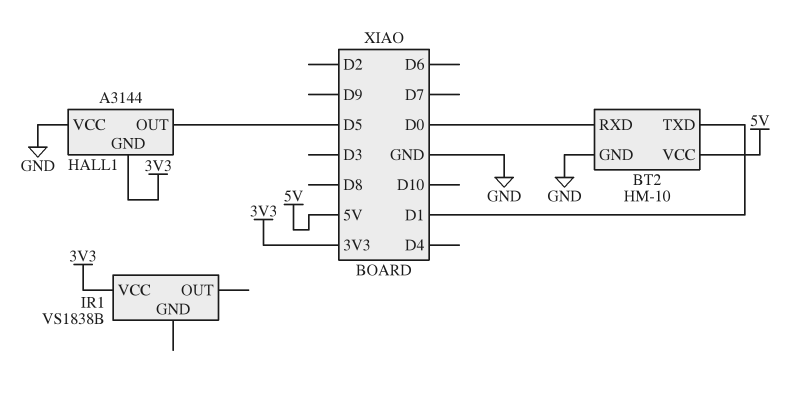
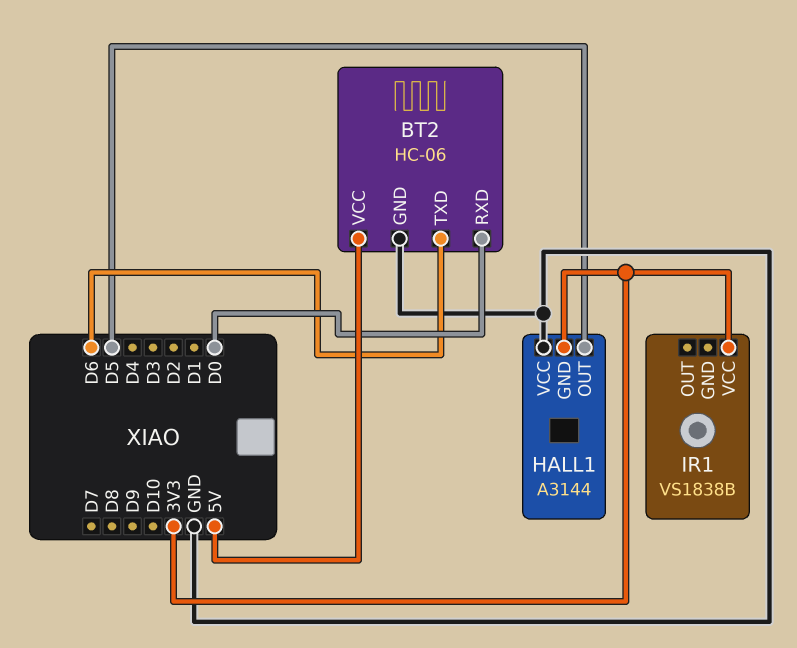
BT2: HM-10 -> HC-06
BT2 pin TXD: D1 -> D6

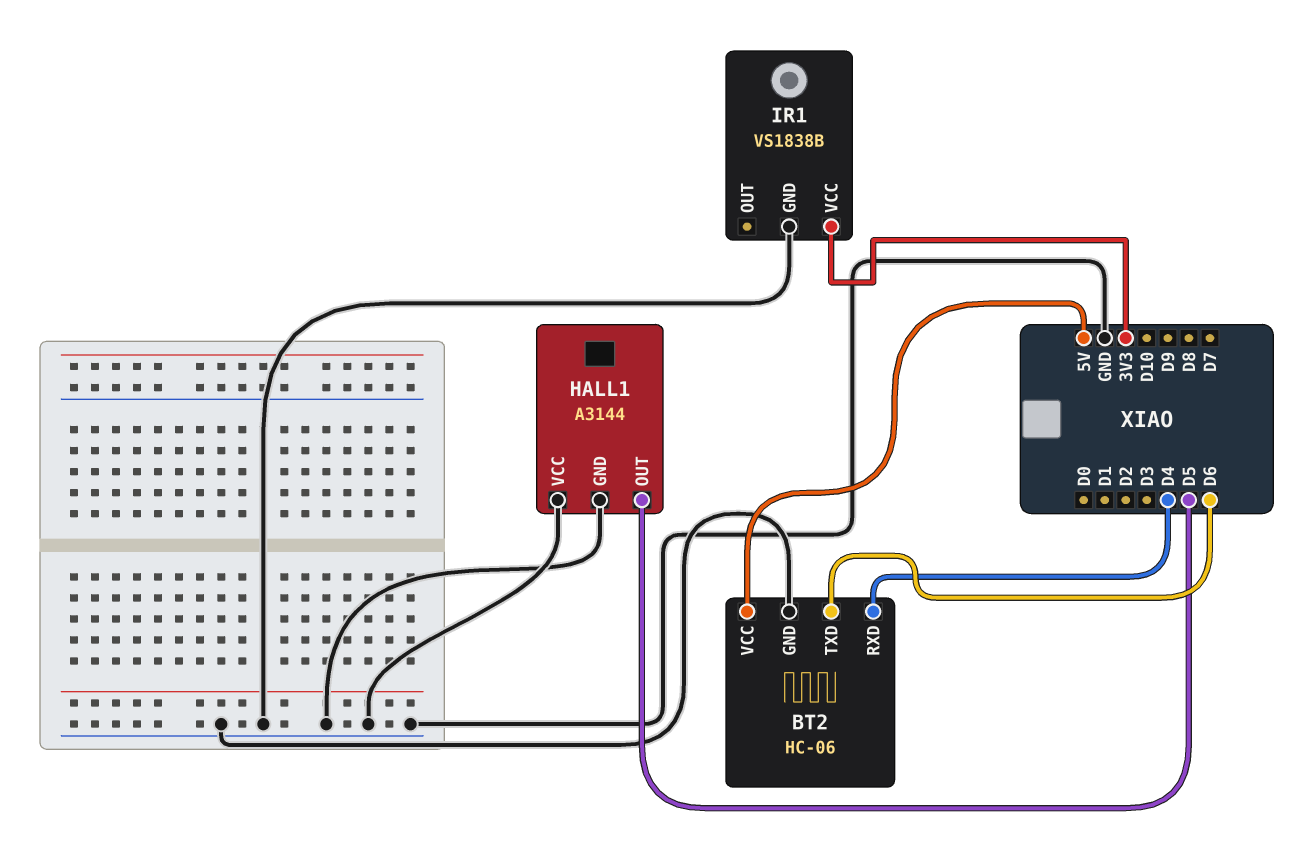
BT2 pin RXD: D0 -> D4
HALL1 pin GND: 3V3 -> GND
IR1 pin GND: none -> GND

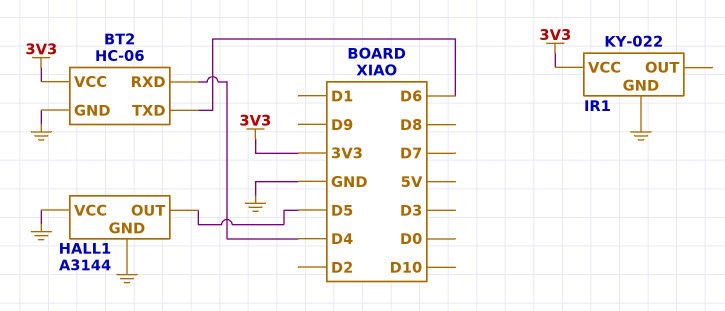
BT2 pin VCC: 5V -> 3V3
IR1: VS1838B -> KY-022

